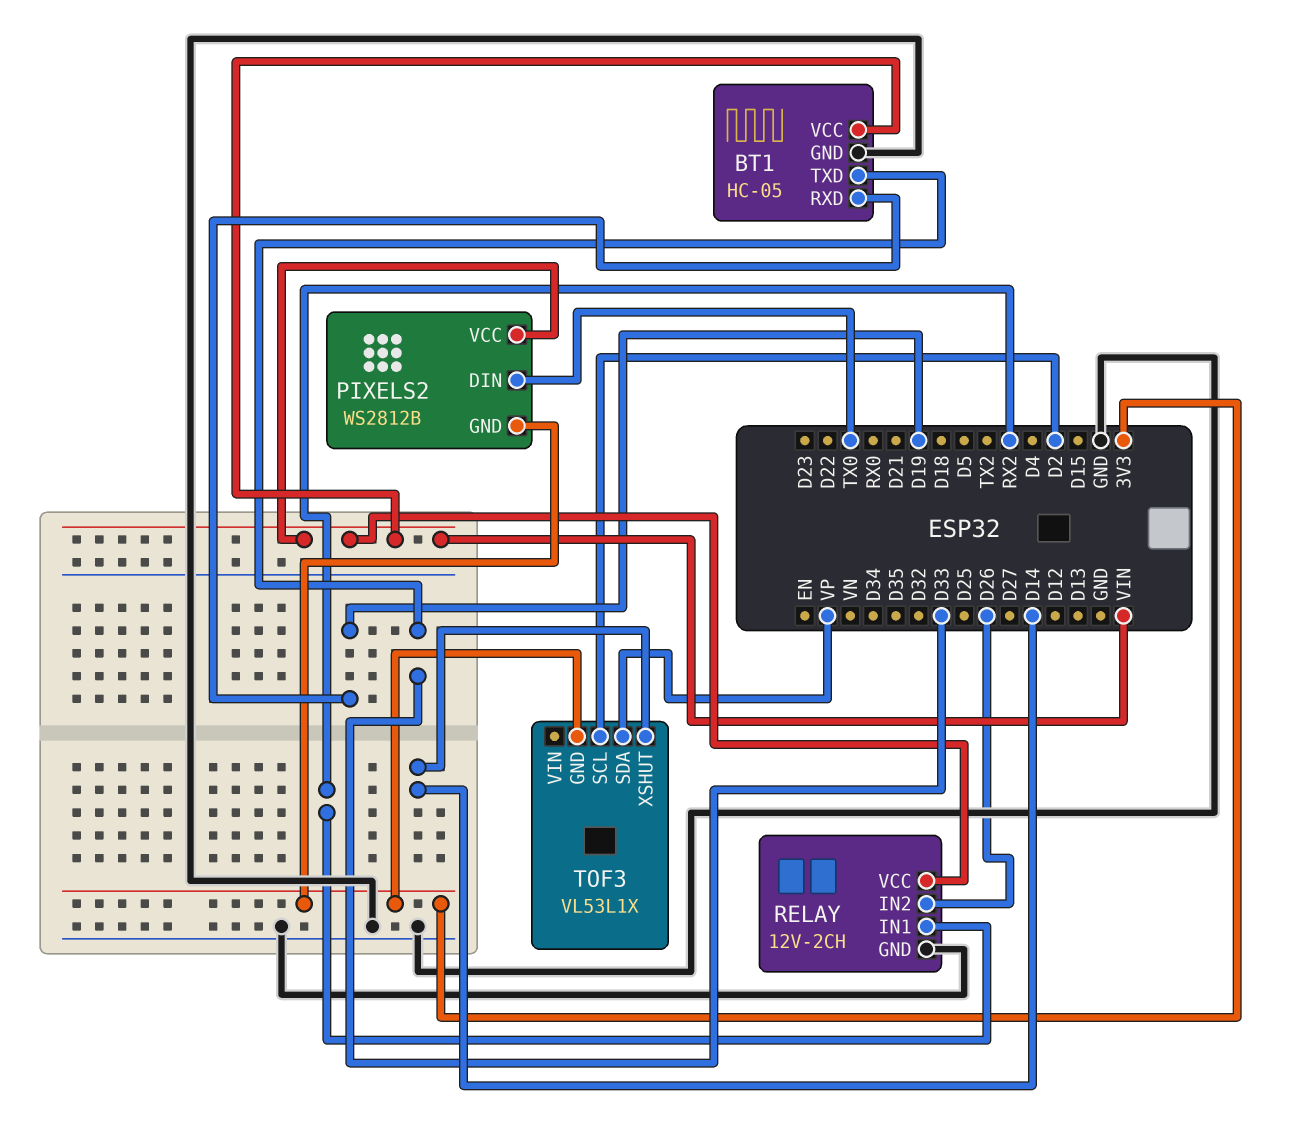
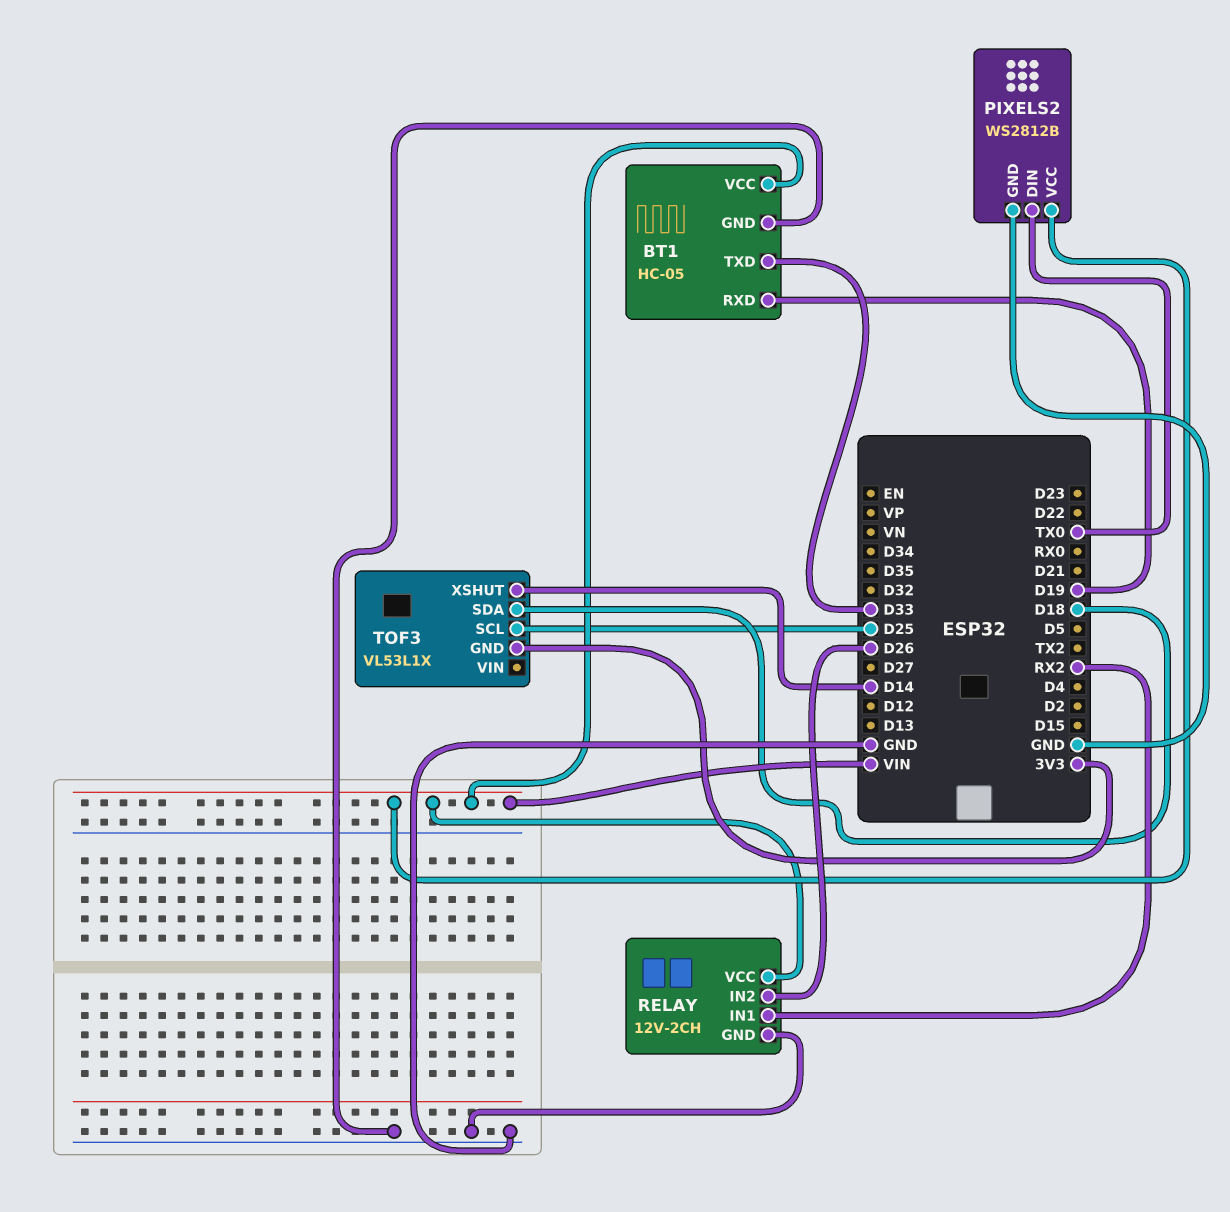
PIXELS2 pin GND: 3V3 -> GND
TOF3 pin SCL: D2 -> D25
TOF3 pin SDA: VP -> D18

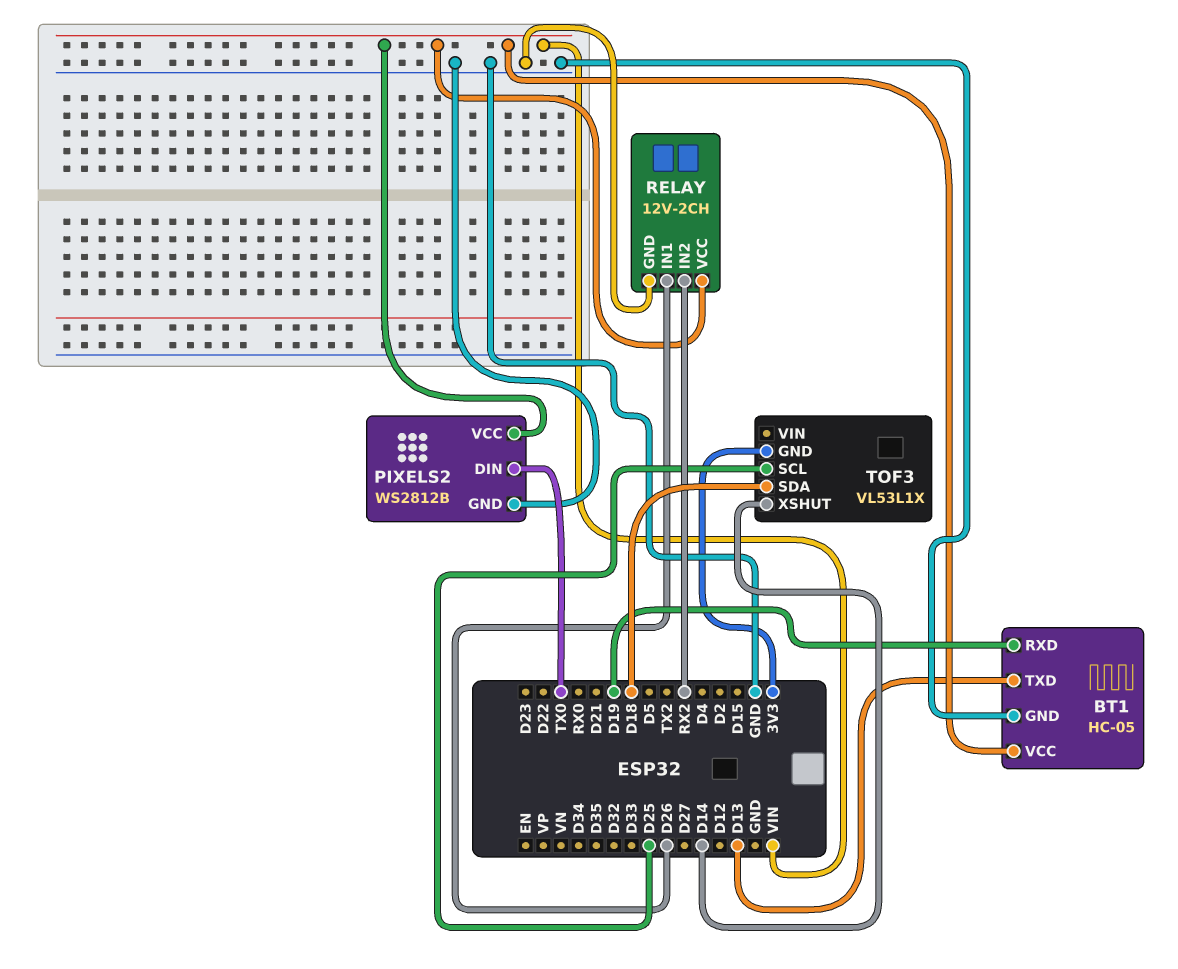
BT1 pin TXD: D33 -> D13
RELAY pin IN1: RX2 -> D26
RELAY pin IN2: D26 -> RX2

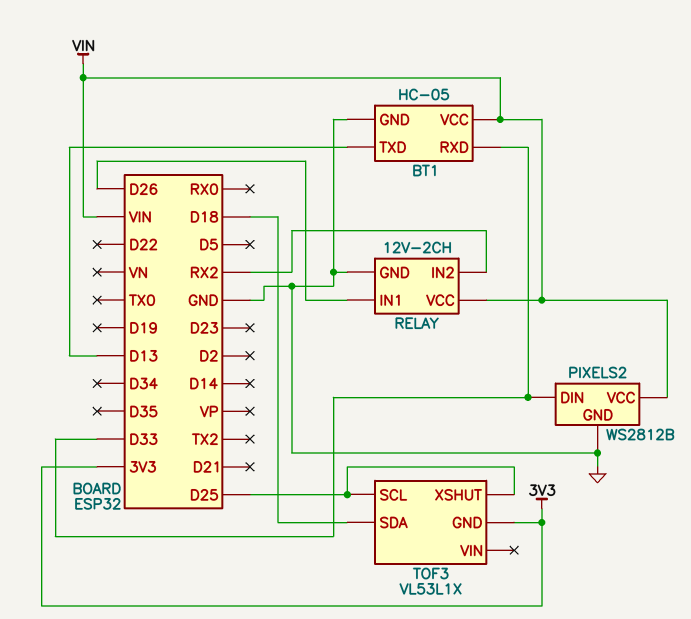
BT1 pin RXD: D19 -> D33
PIXELS2 pin DIN: TX0 -> D33
TOF3 pin XSHUT: D14 -> D25

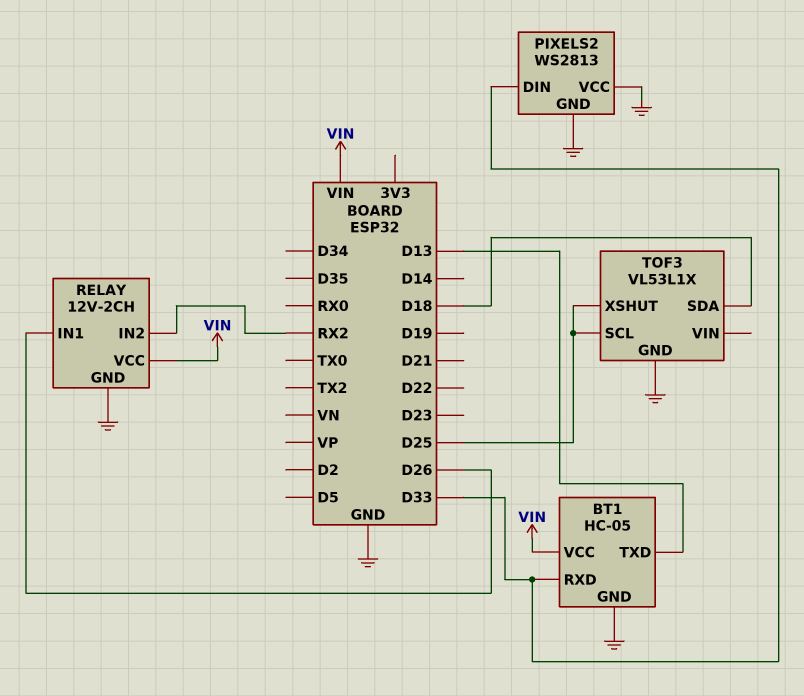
PIXELS2: WS2812B -> WS2813
PIXELS2 pin VCC: VIN -> GND
TOF3 pin GND: 3V3 -> GND

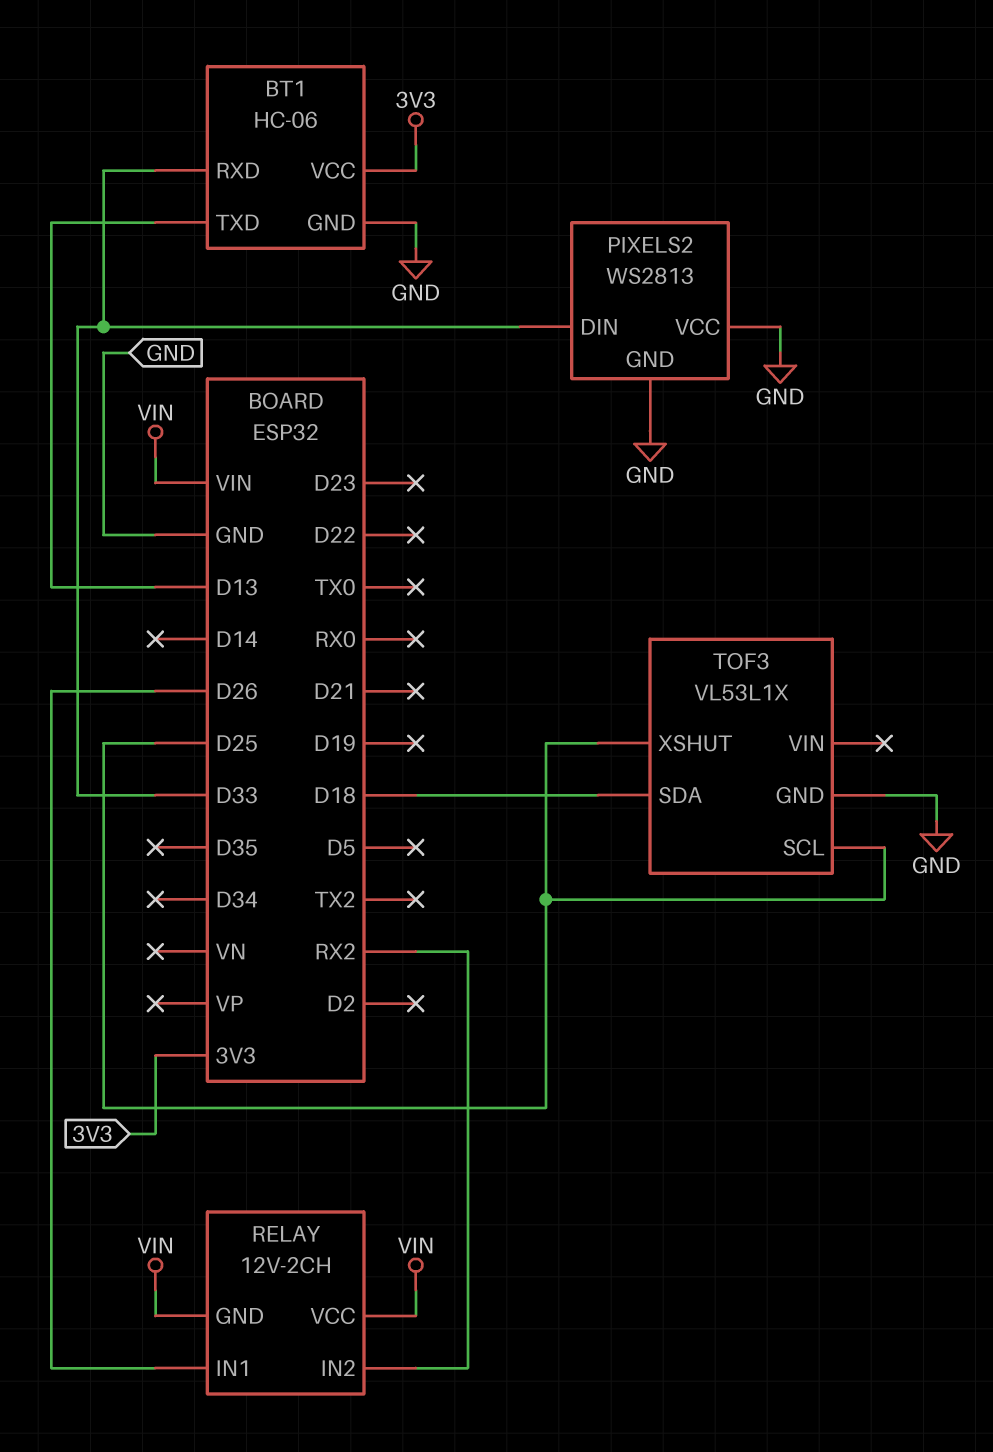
BT1: HC-05 -> HC-06
BT1 pin VCC: VIN -> 3V3
RELAY pin GND: GND -> VIN

